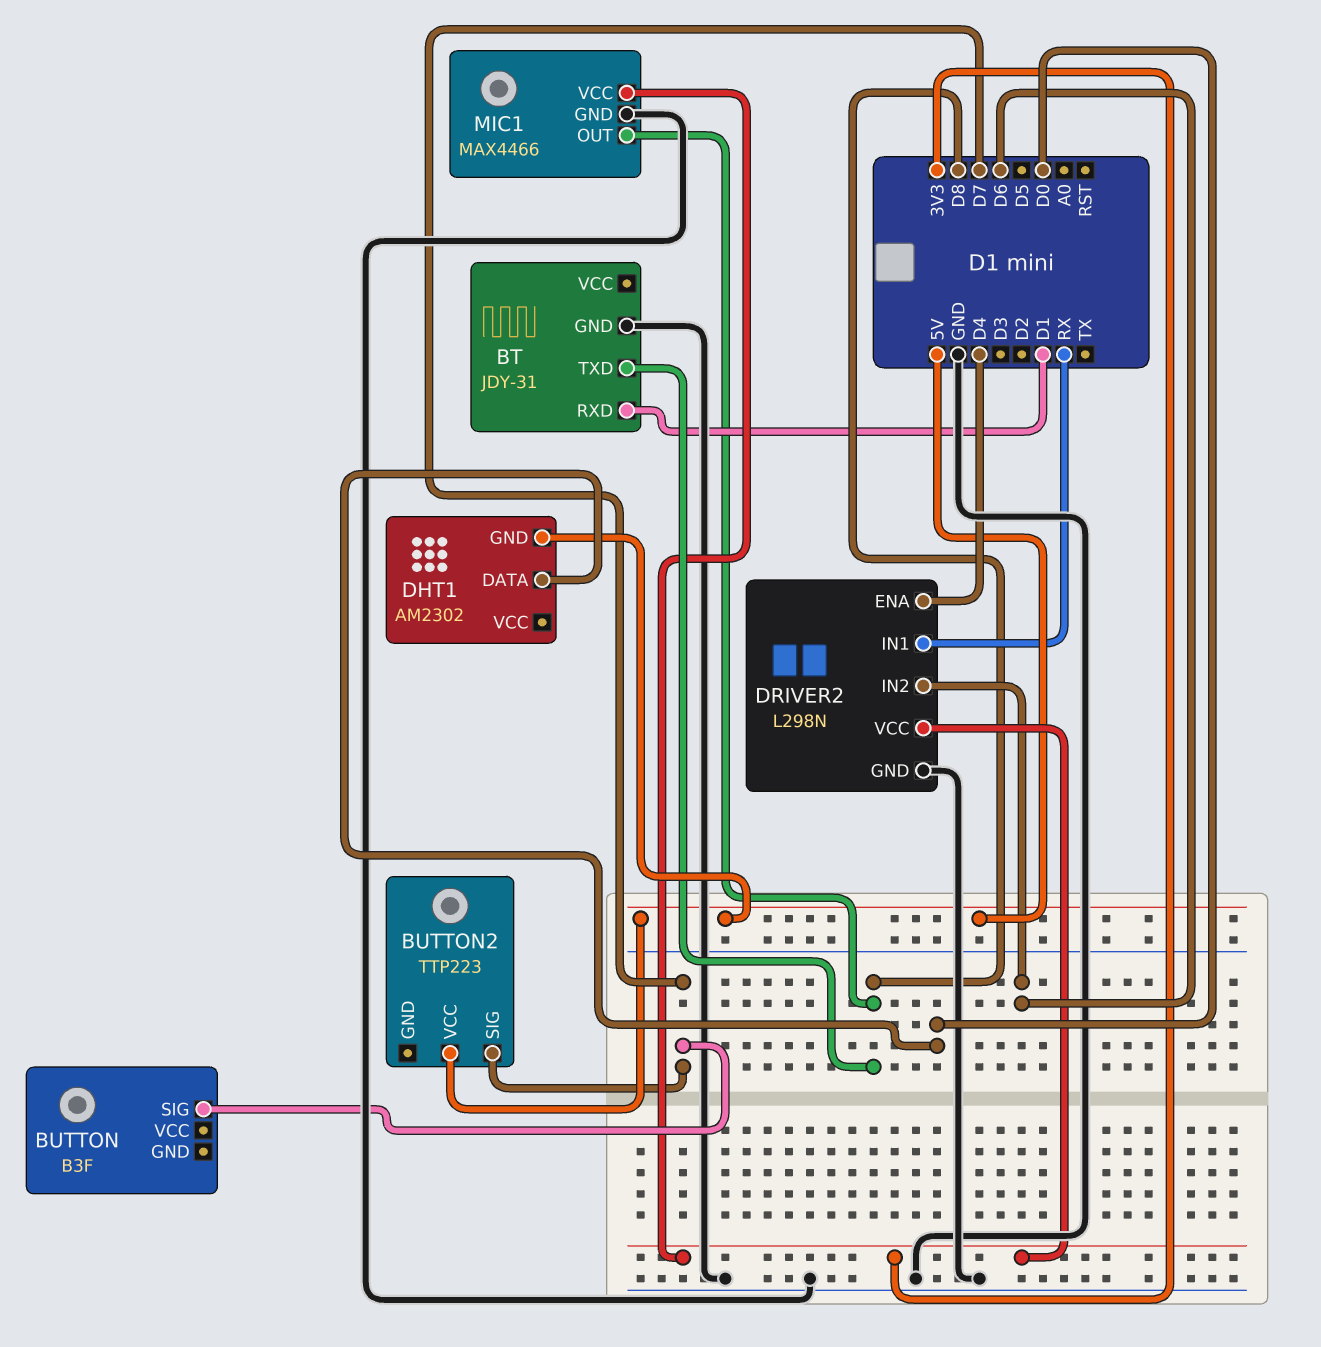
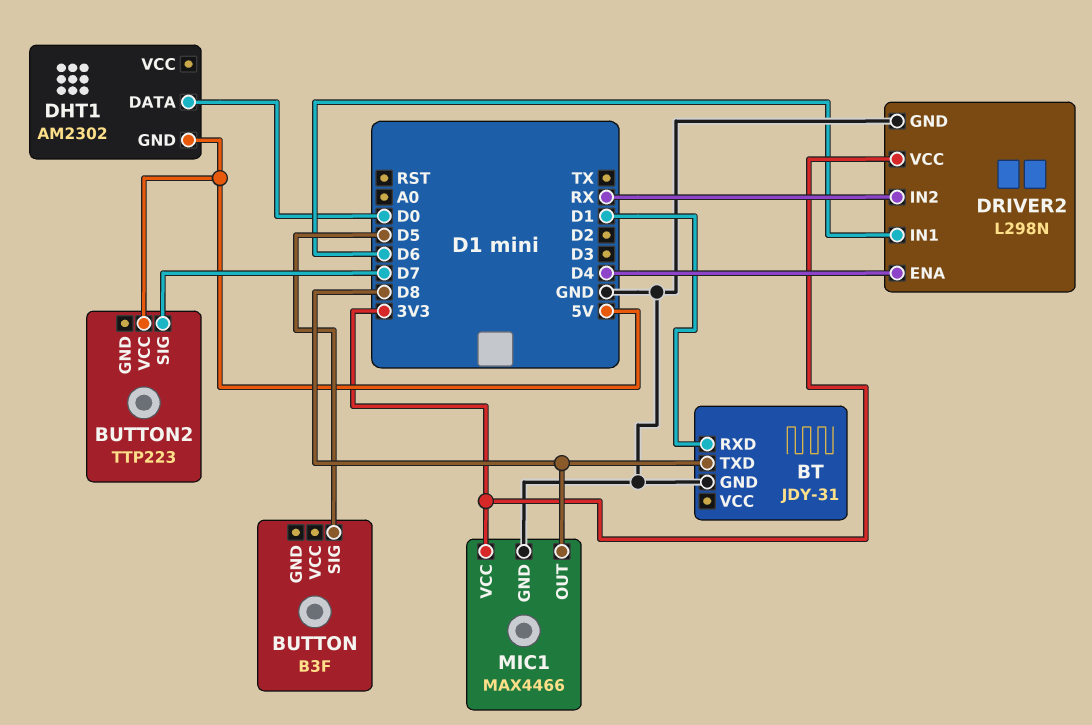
BUTTON pin SIG: D7 -> D5
DRIVER2 pin IN1: RX -> D6
DRIVER2 pin IN2: D6 -> RX

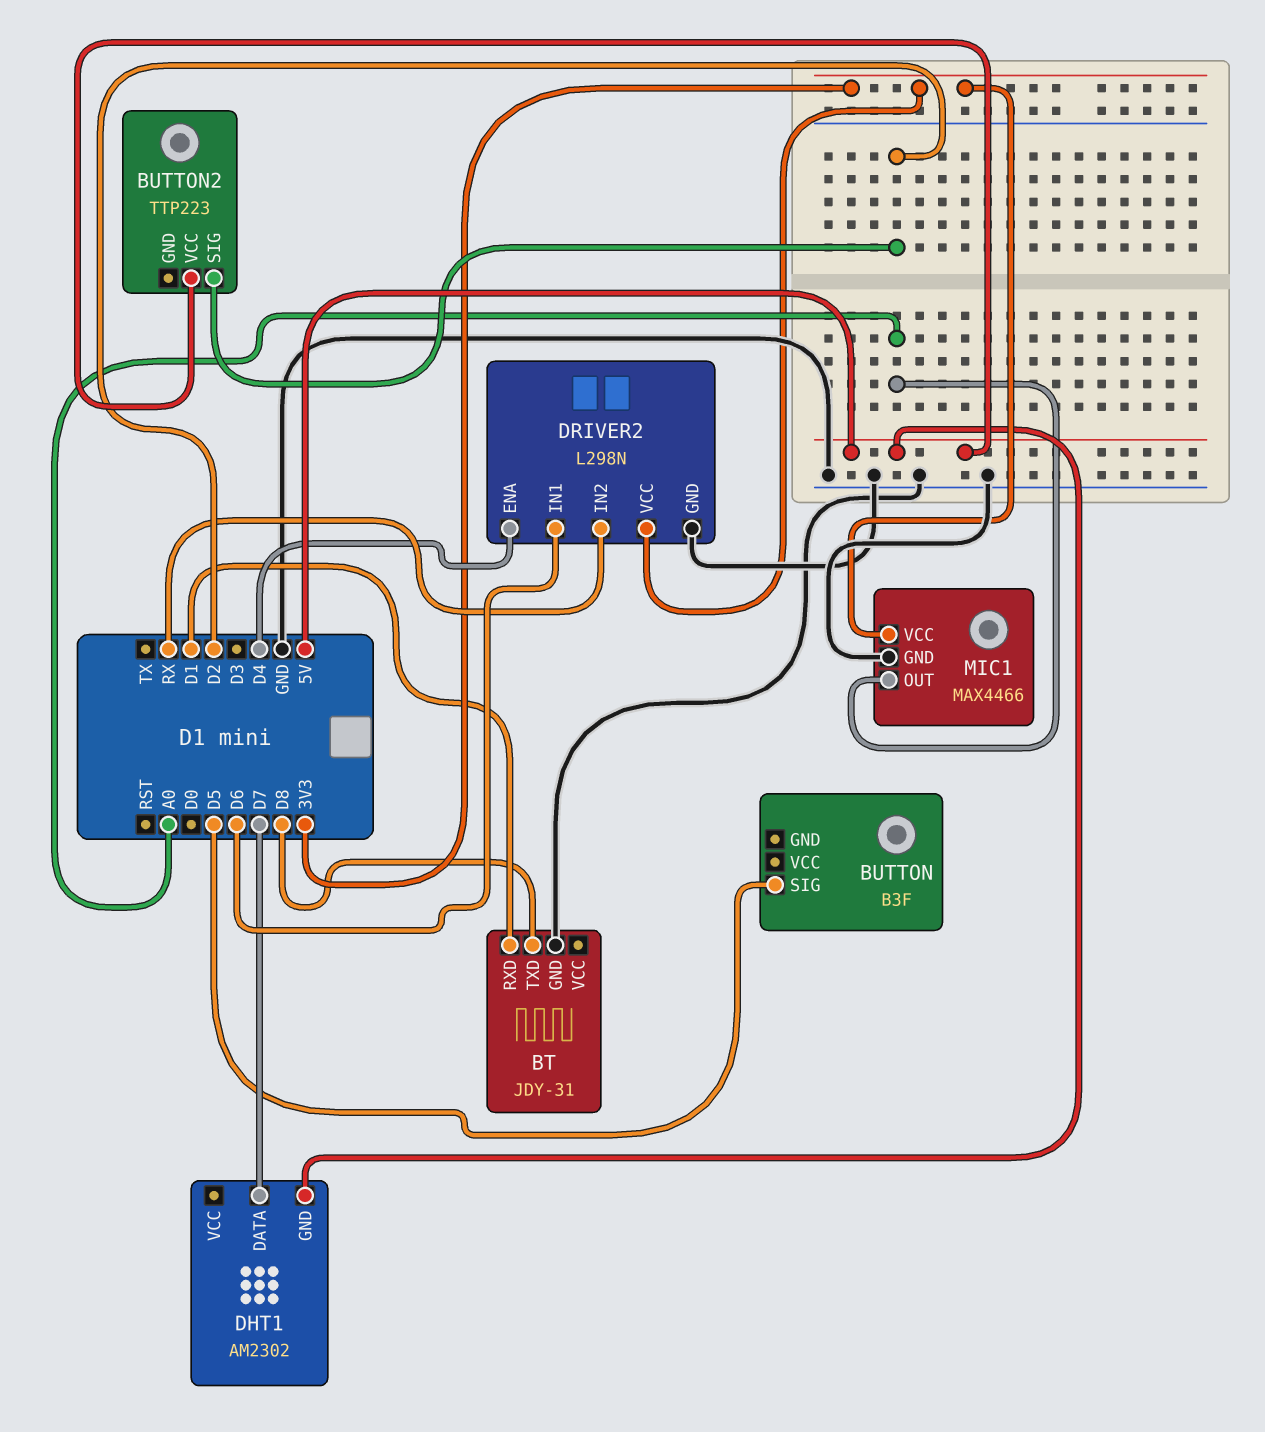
BUTTON2 pin SIG: D7 -> D2
DHT1 pin DATA: D0 -> D7
MIC1 pin OUT: D8 -> A0

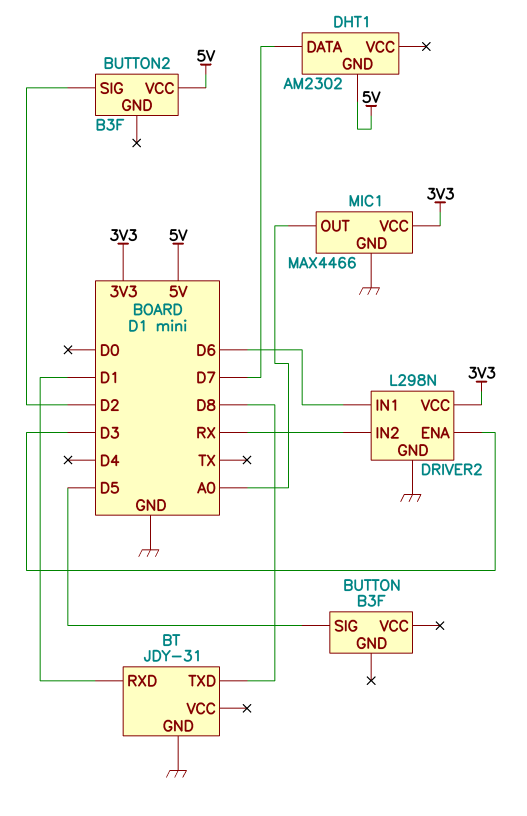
BUTTON2: TTP223 -> B3F
DRIVER2 pin ENA: D4 -> D3

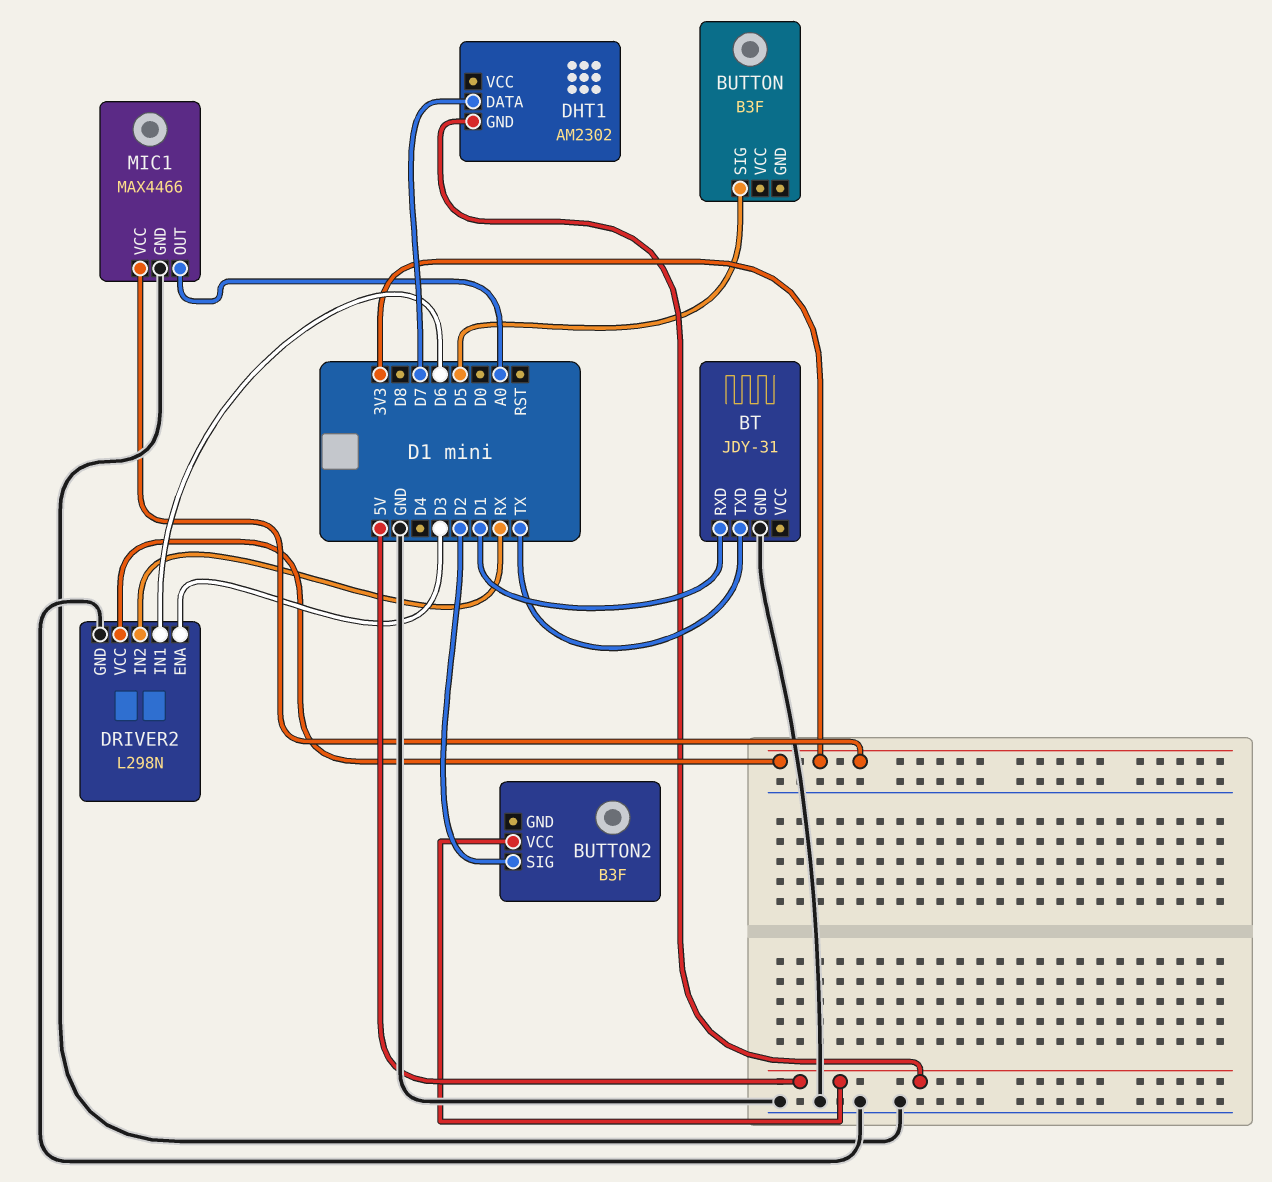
BT pin TXD: D8 -> TX

